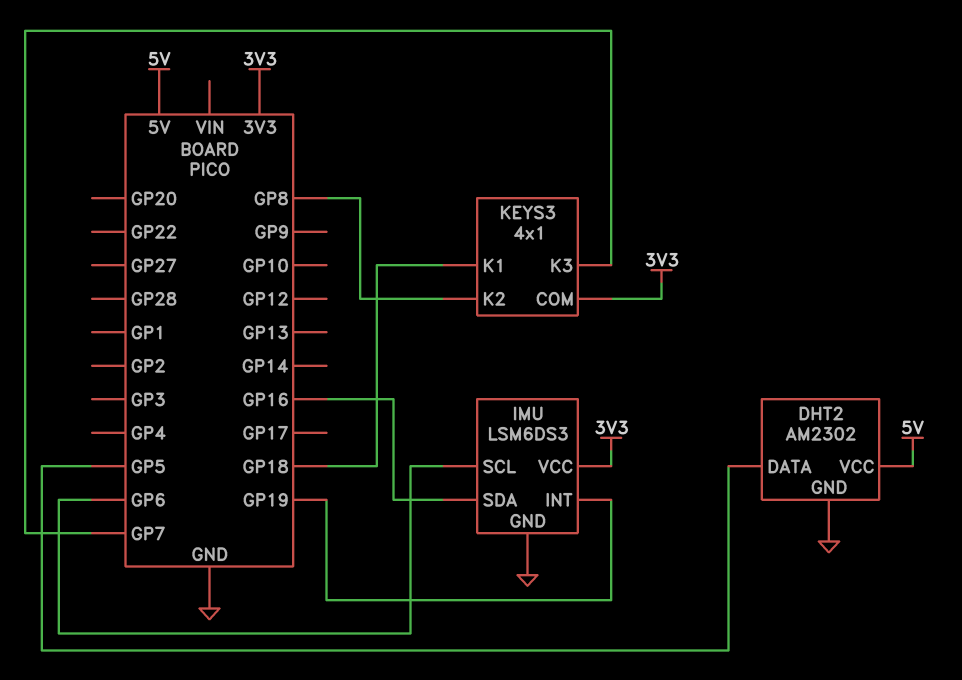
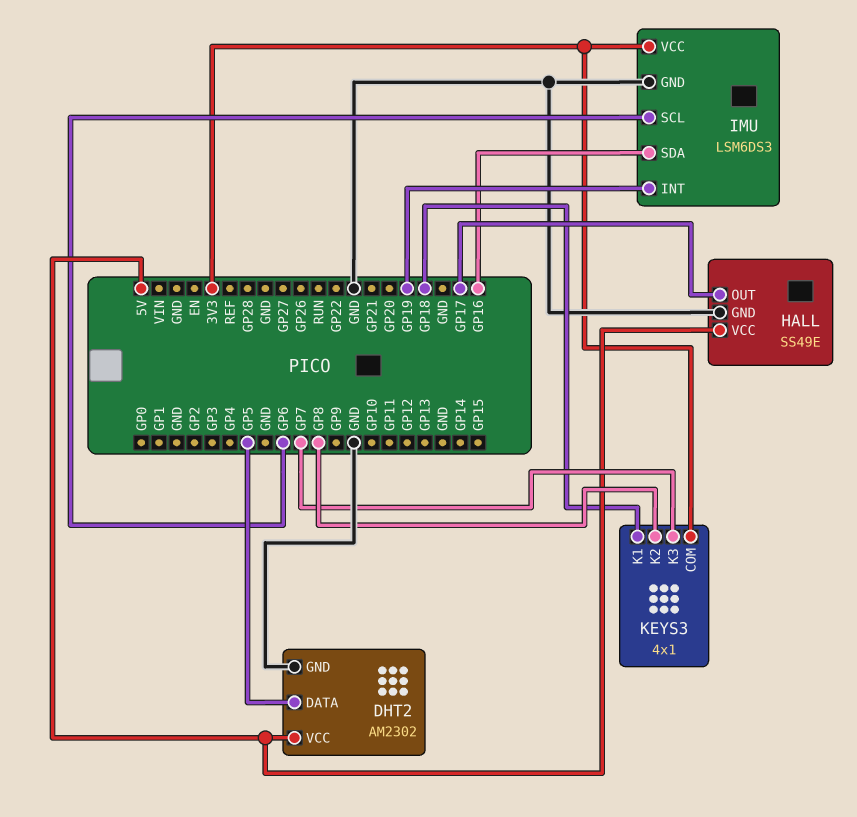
HALL: none -> SS49E
HALL pin GND: none -> GND
HALL pin OUT: none -> GP17
HALL pin VCC: none -> 5V

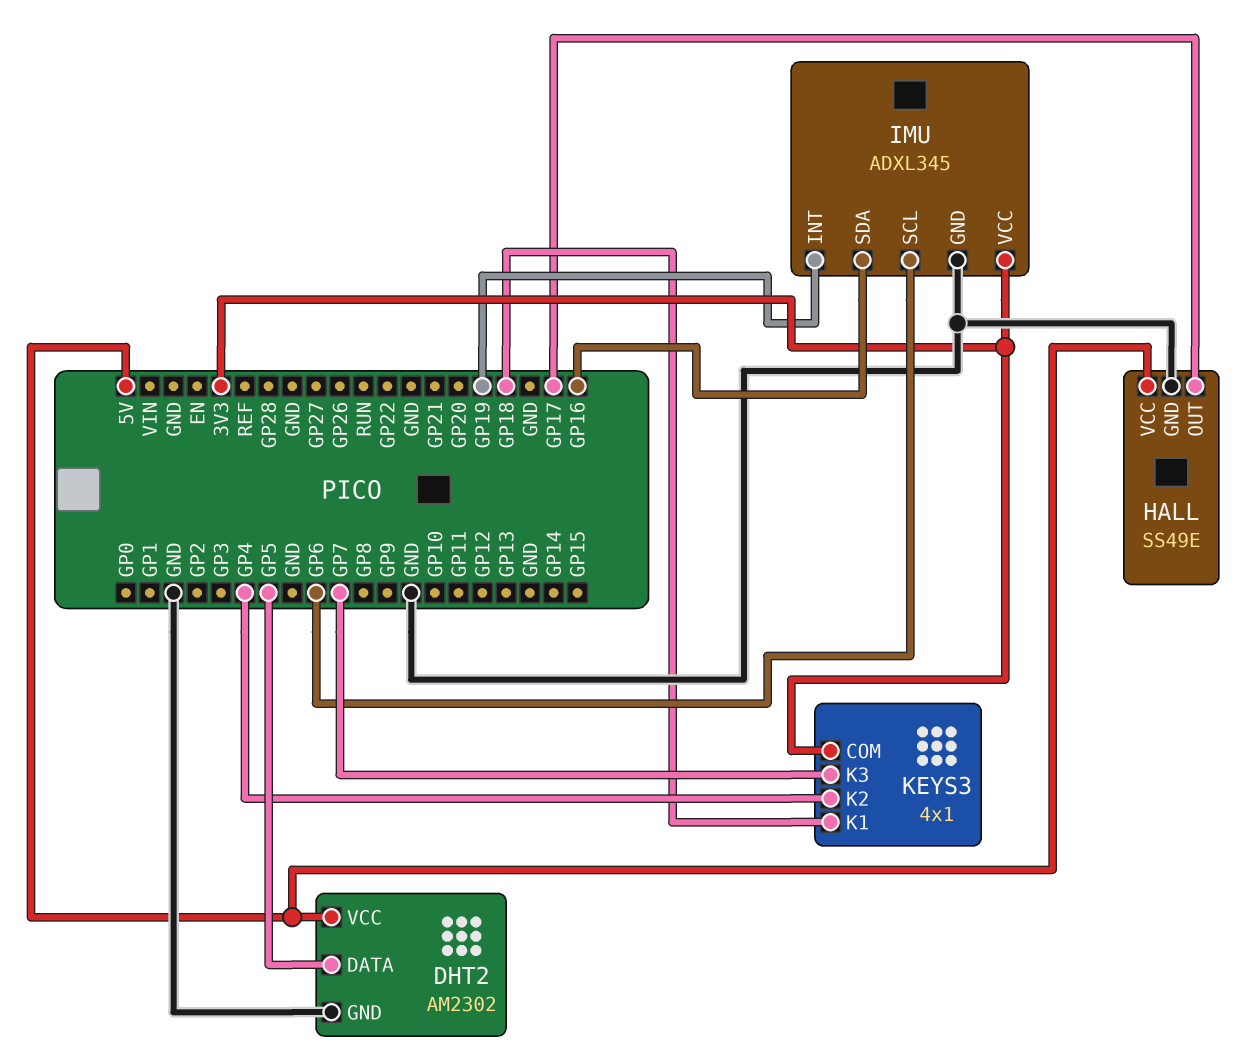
IMU: LSM6DS3 -> ADXL345
KEYS3 pin K2: GP8 -> GP4

